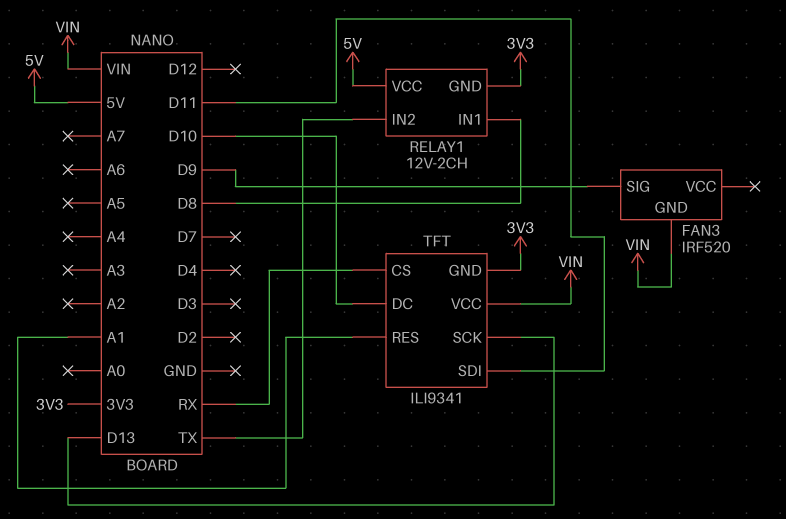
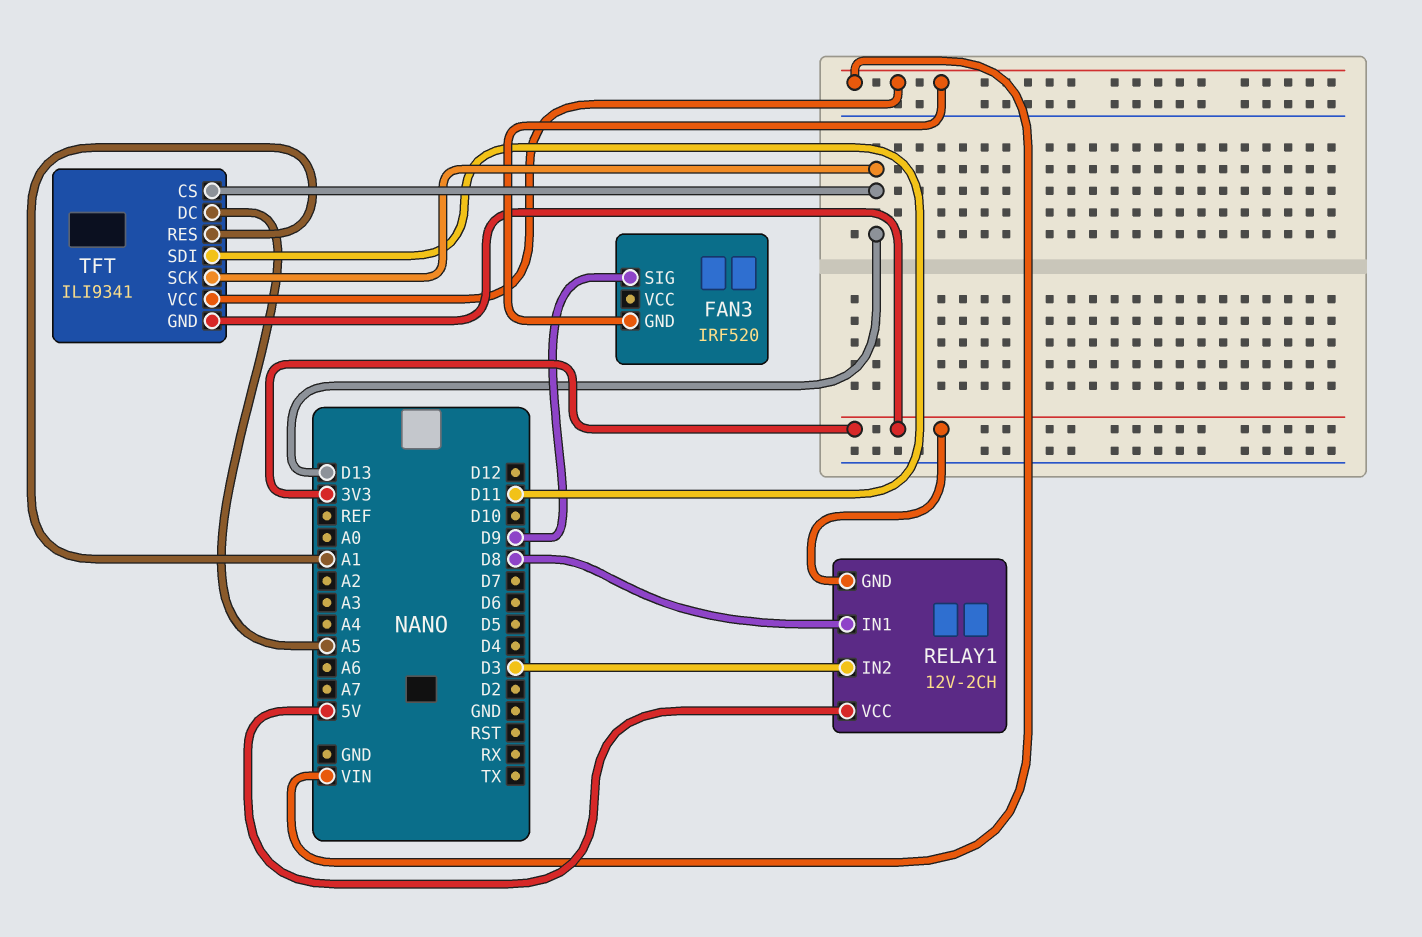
RELAY1 pin IN2: TX -> D3
TFT pin CS: RX -> D13
TFT pin DC: D10 -> A5

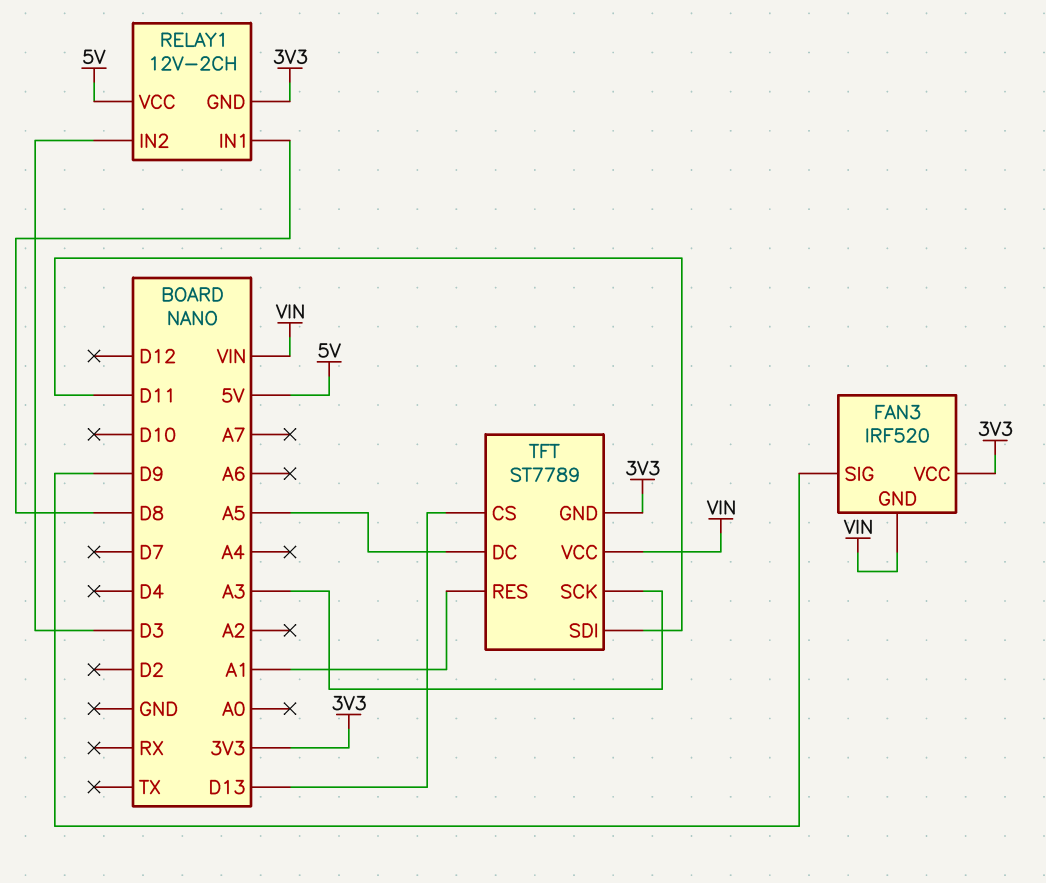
FAN3 pin VCC: none -> 3V3
TFT: ILI9341 -> ST7789
TFT pin SCK: D13 -> A3

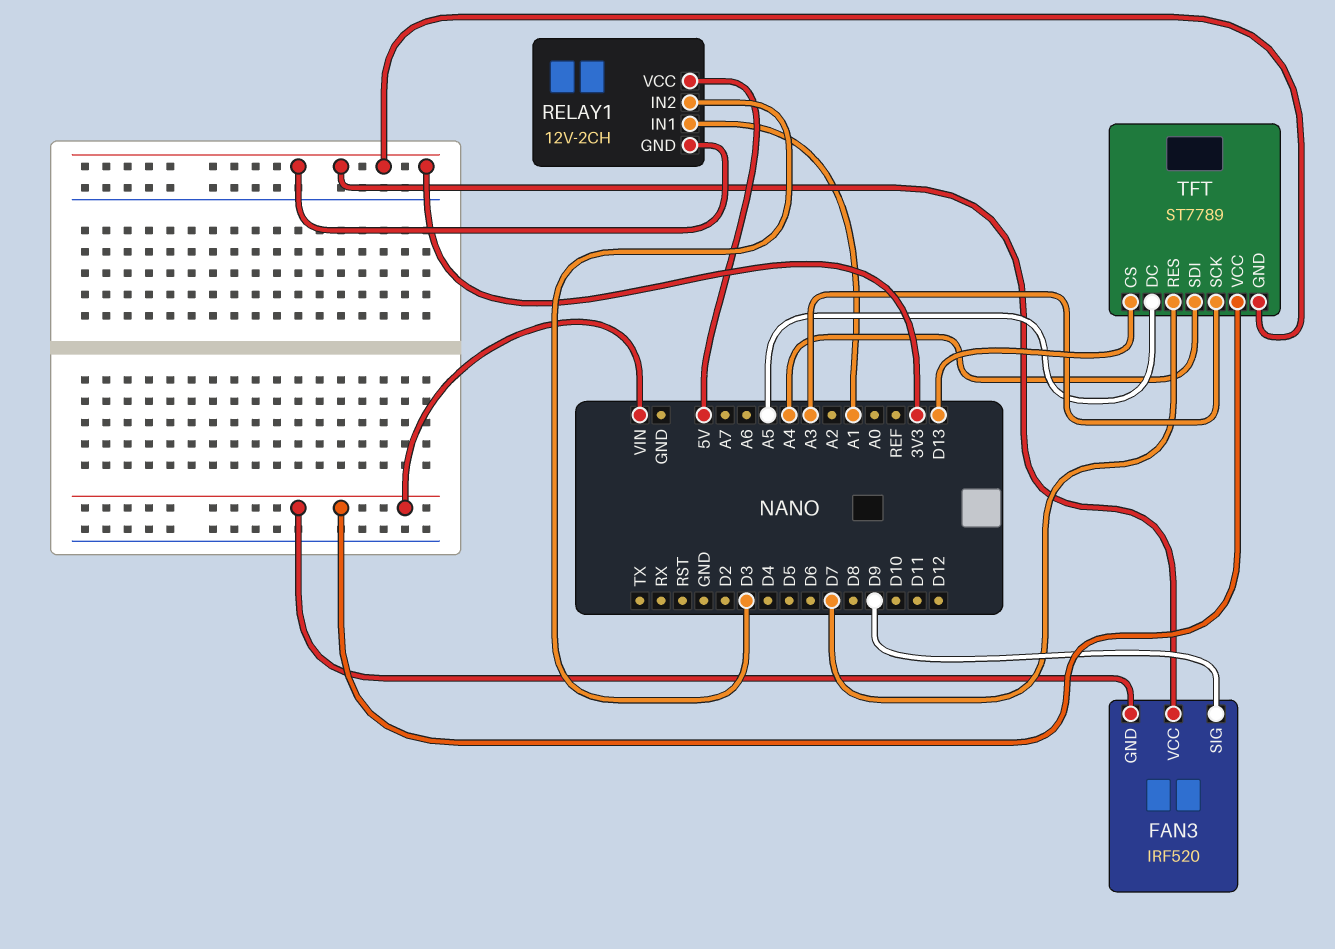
RELAY1 pin IN1: D8 -> A1
TFT pin RES: A1 -> D7
TFT pin SDI: D11 -> A4

